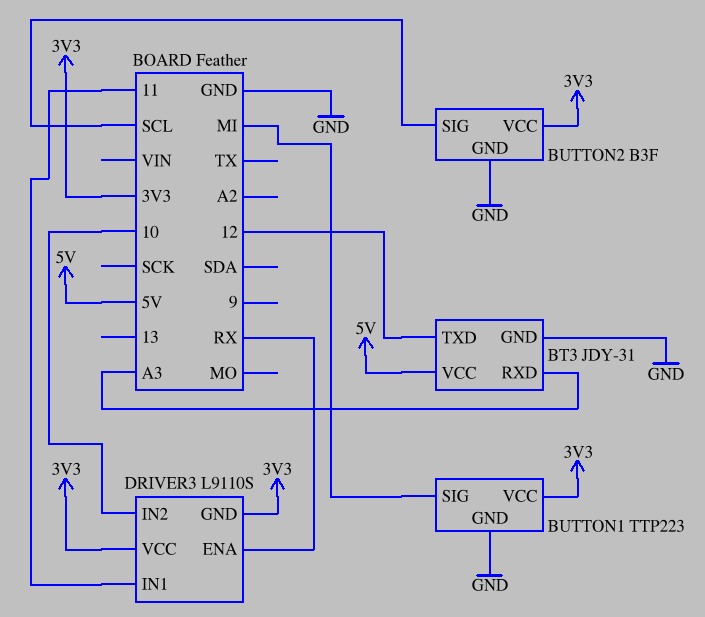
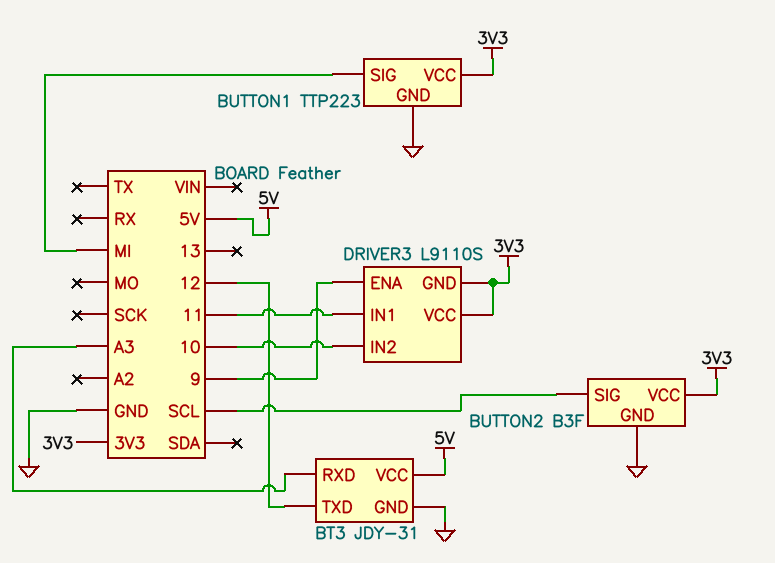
DRIVER3 pin ENA: RX -> 9

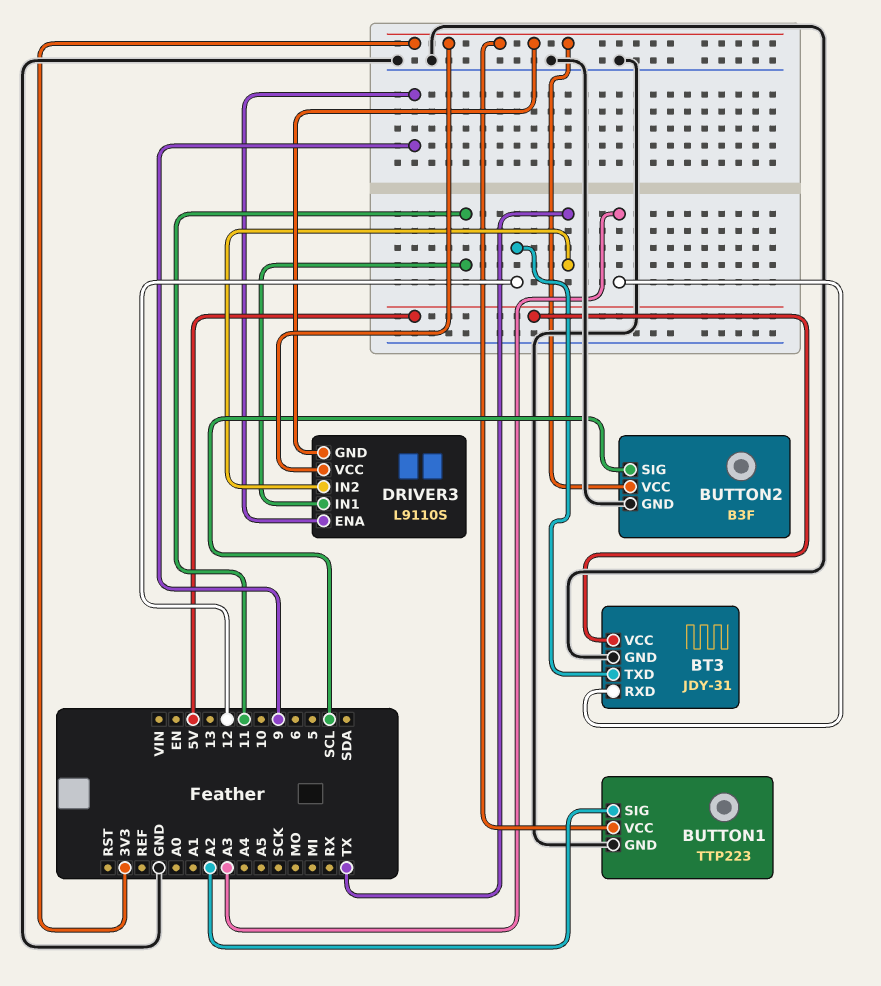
BUTTON1 pin SIG: MI -> A2
DRIVER3 pin IN2: 10 -> TX

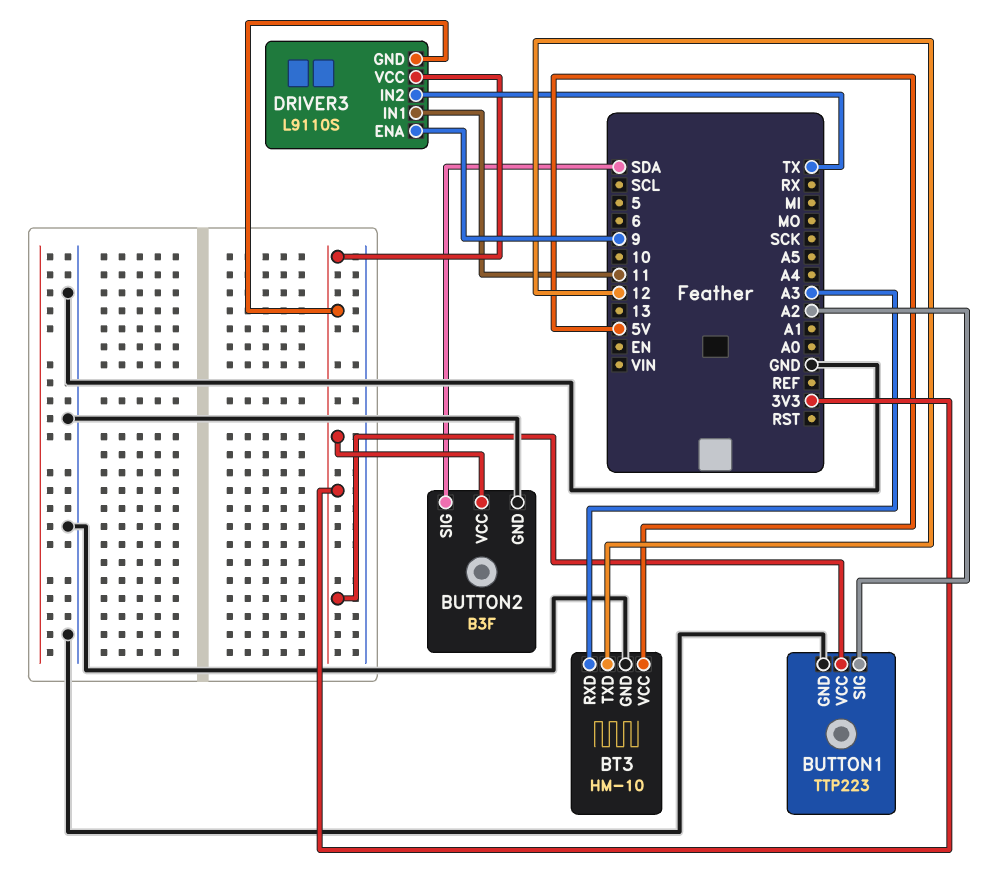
BT3: JDY-31 -> HM-10
BUTTON2 pin SIG: SCL -> SDA

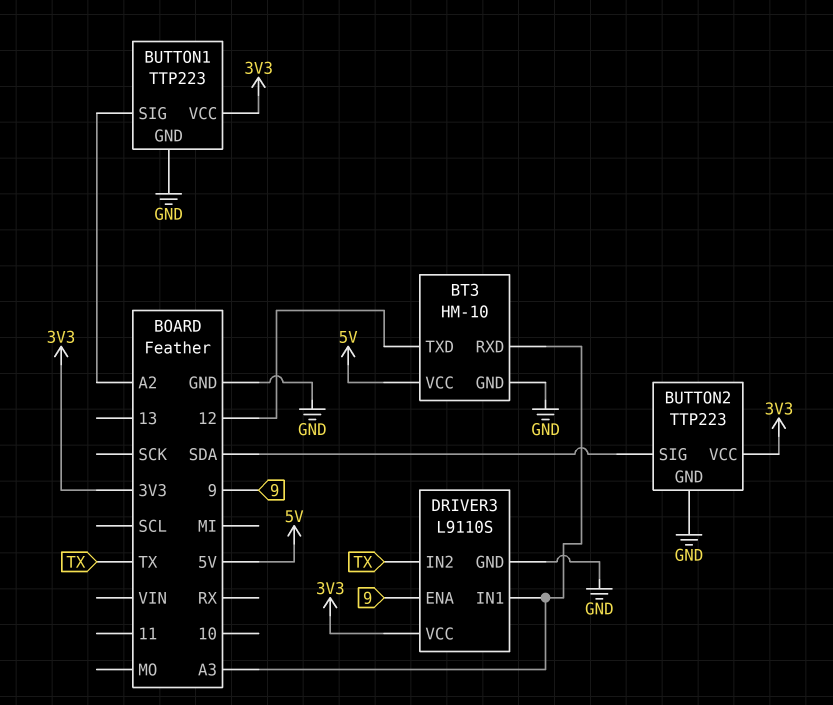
BUTTON2: B3F -> TTP223
DRIVER3 pin GND: 3V3 -> GND
DRIVER3 pin IN1: 11 -> A3

